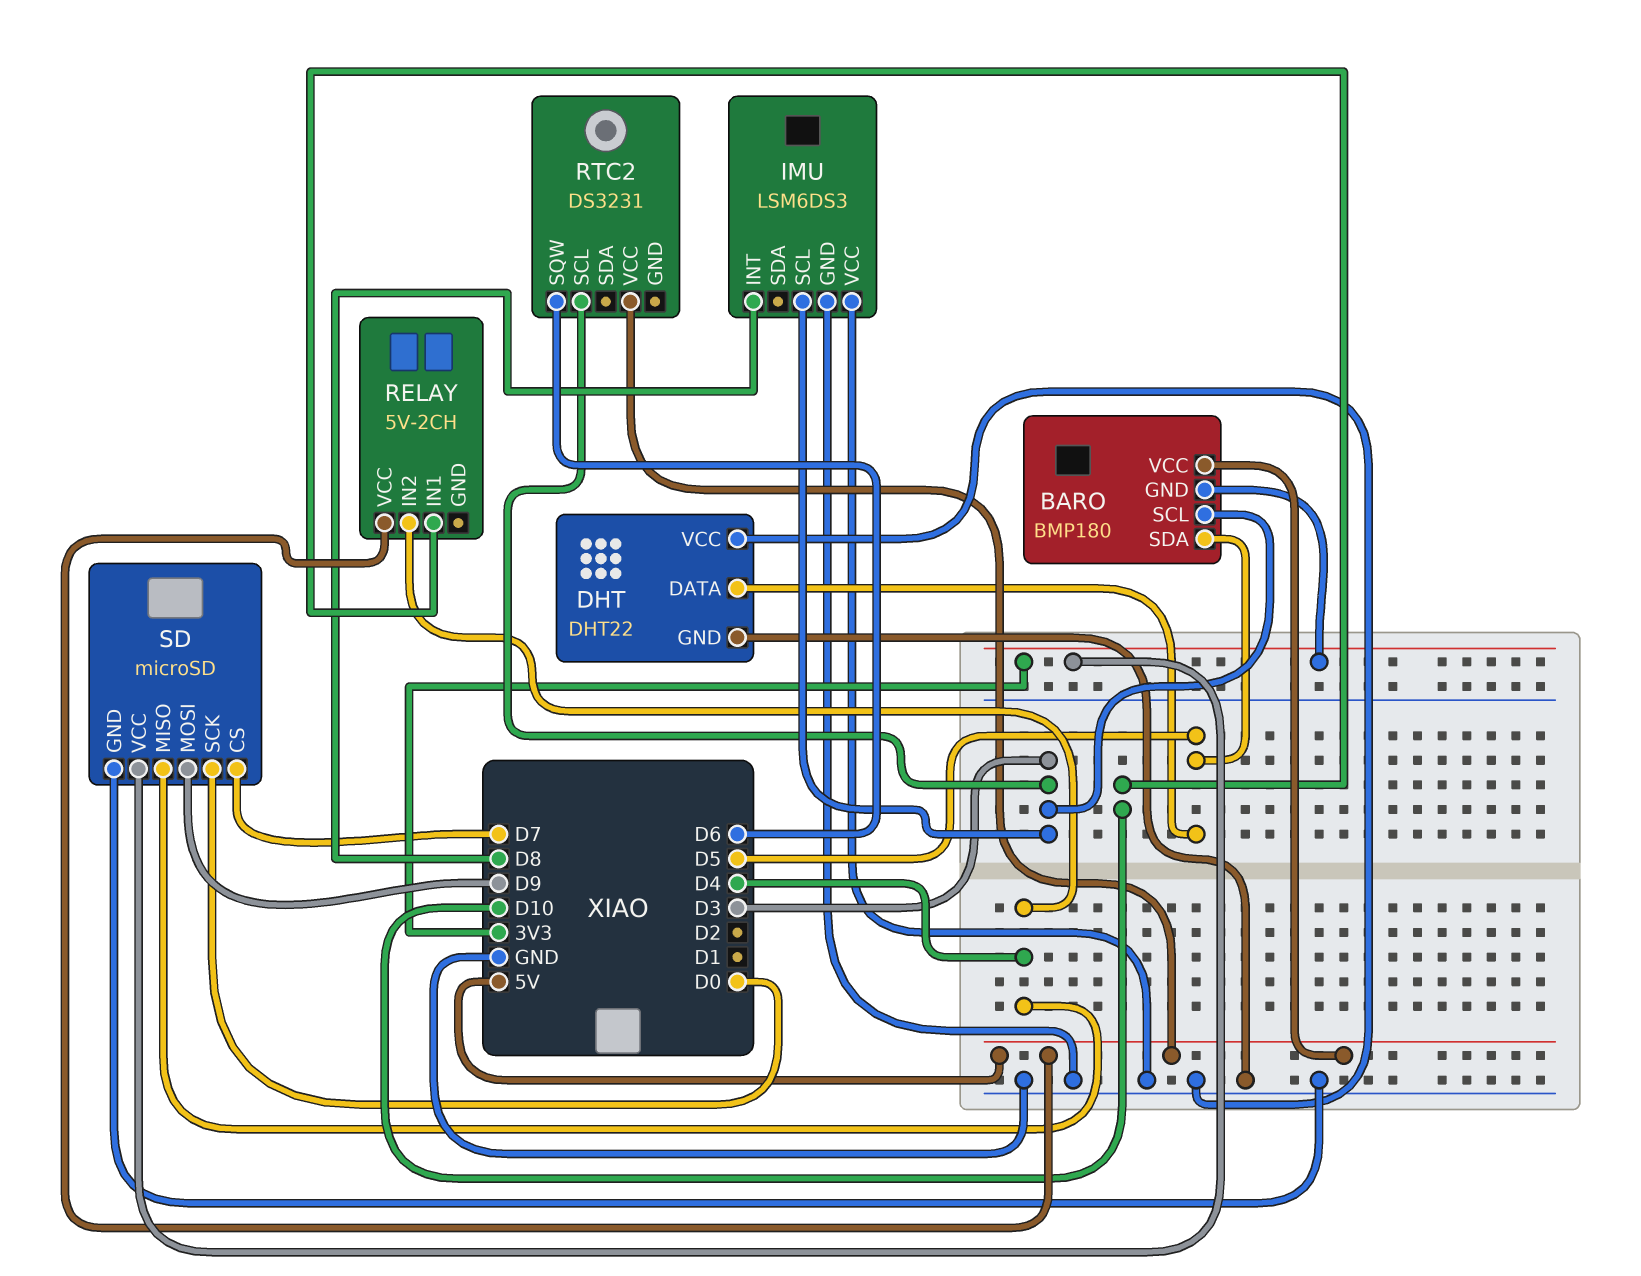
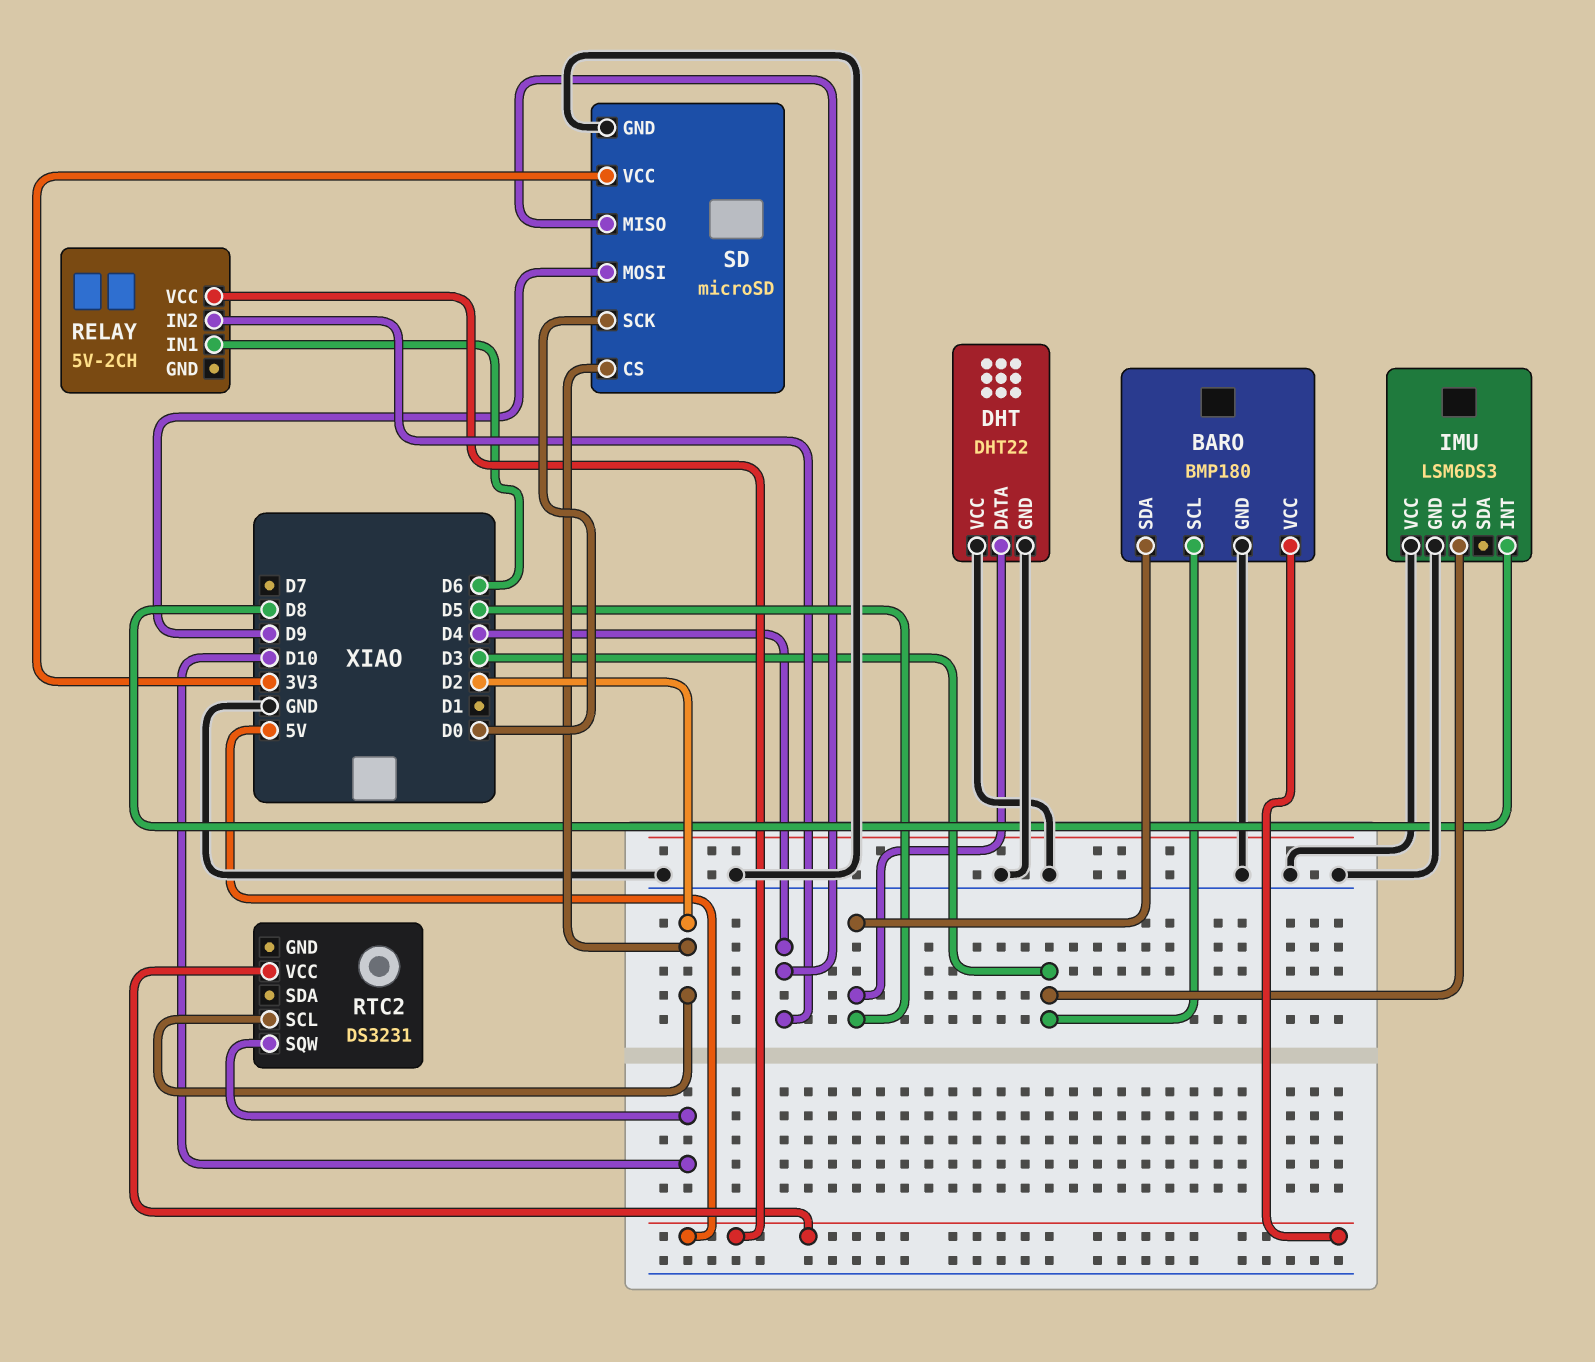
BARO pin GND: 3V3 -> GND
RELAY pin IN1: D10 -> D6
RTC2 pin SCL: D3 -> D2
RTC2 pin SQW: D6 -> D10
SD pin CS: D7 -> D2

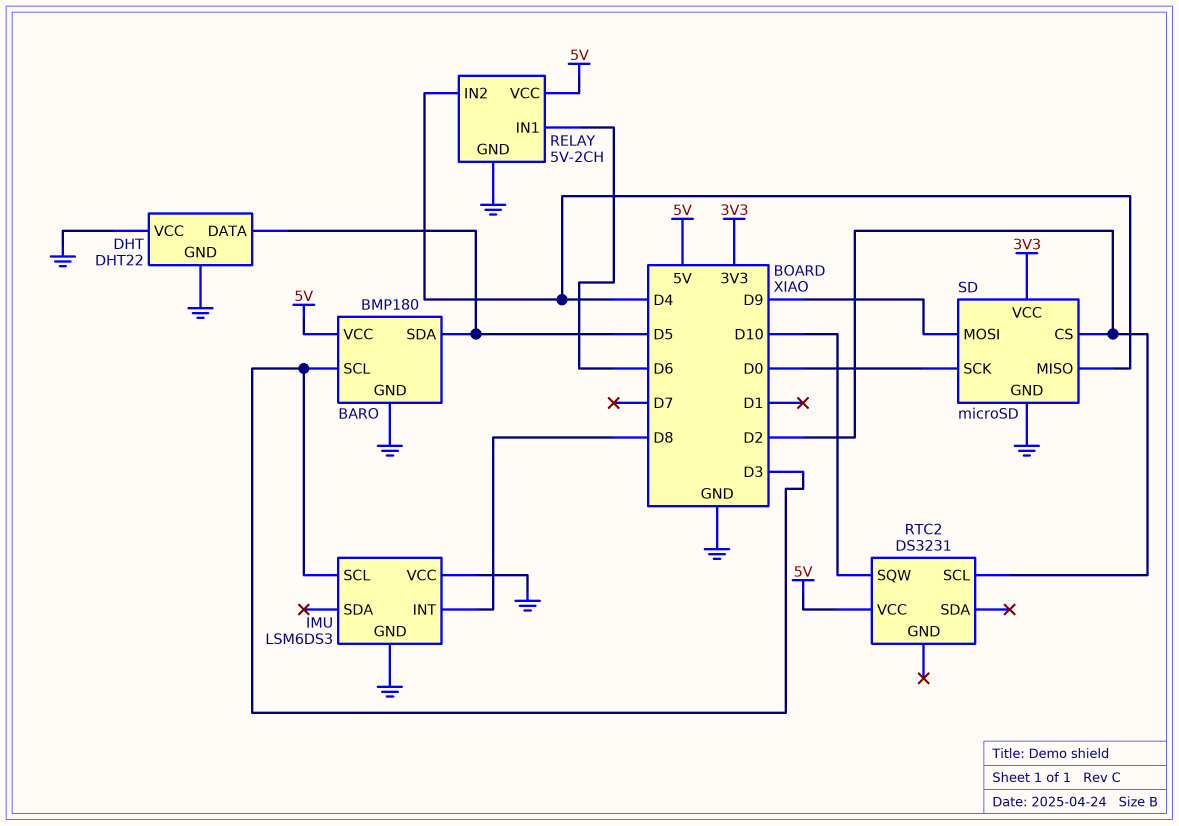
RELAY pin GND: none -> GND

